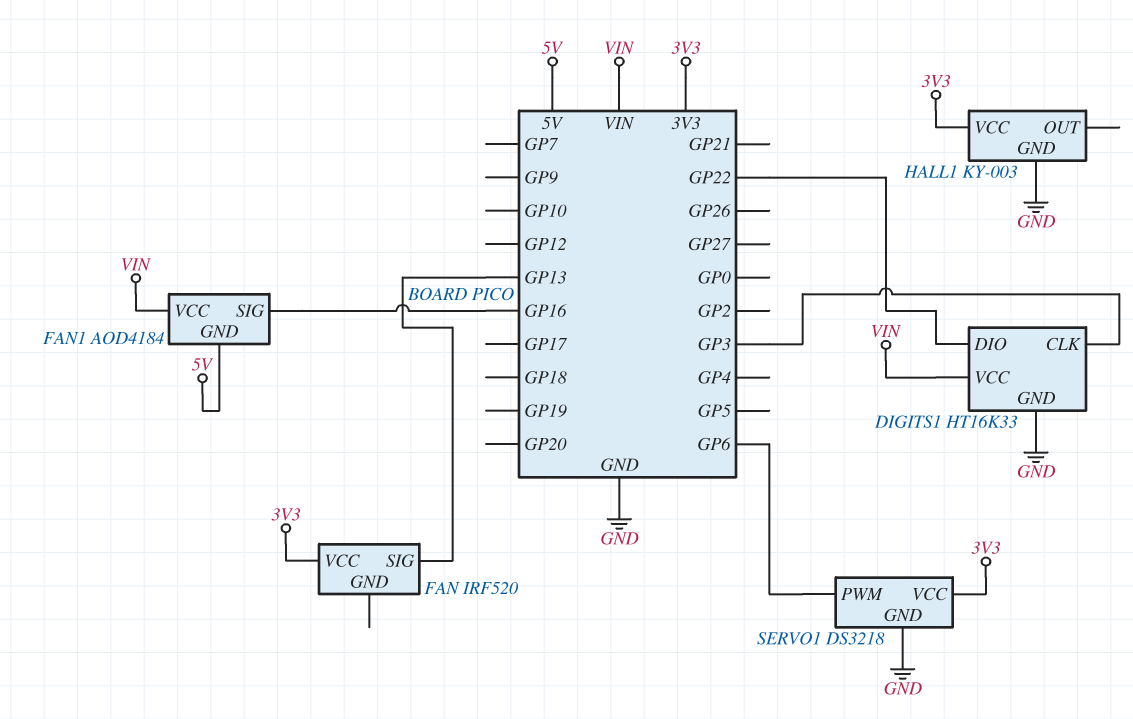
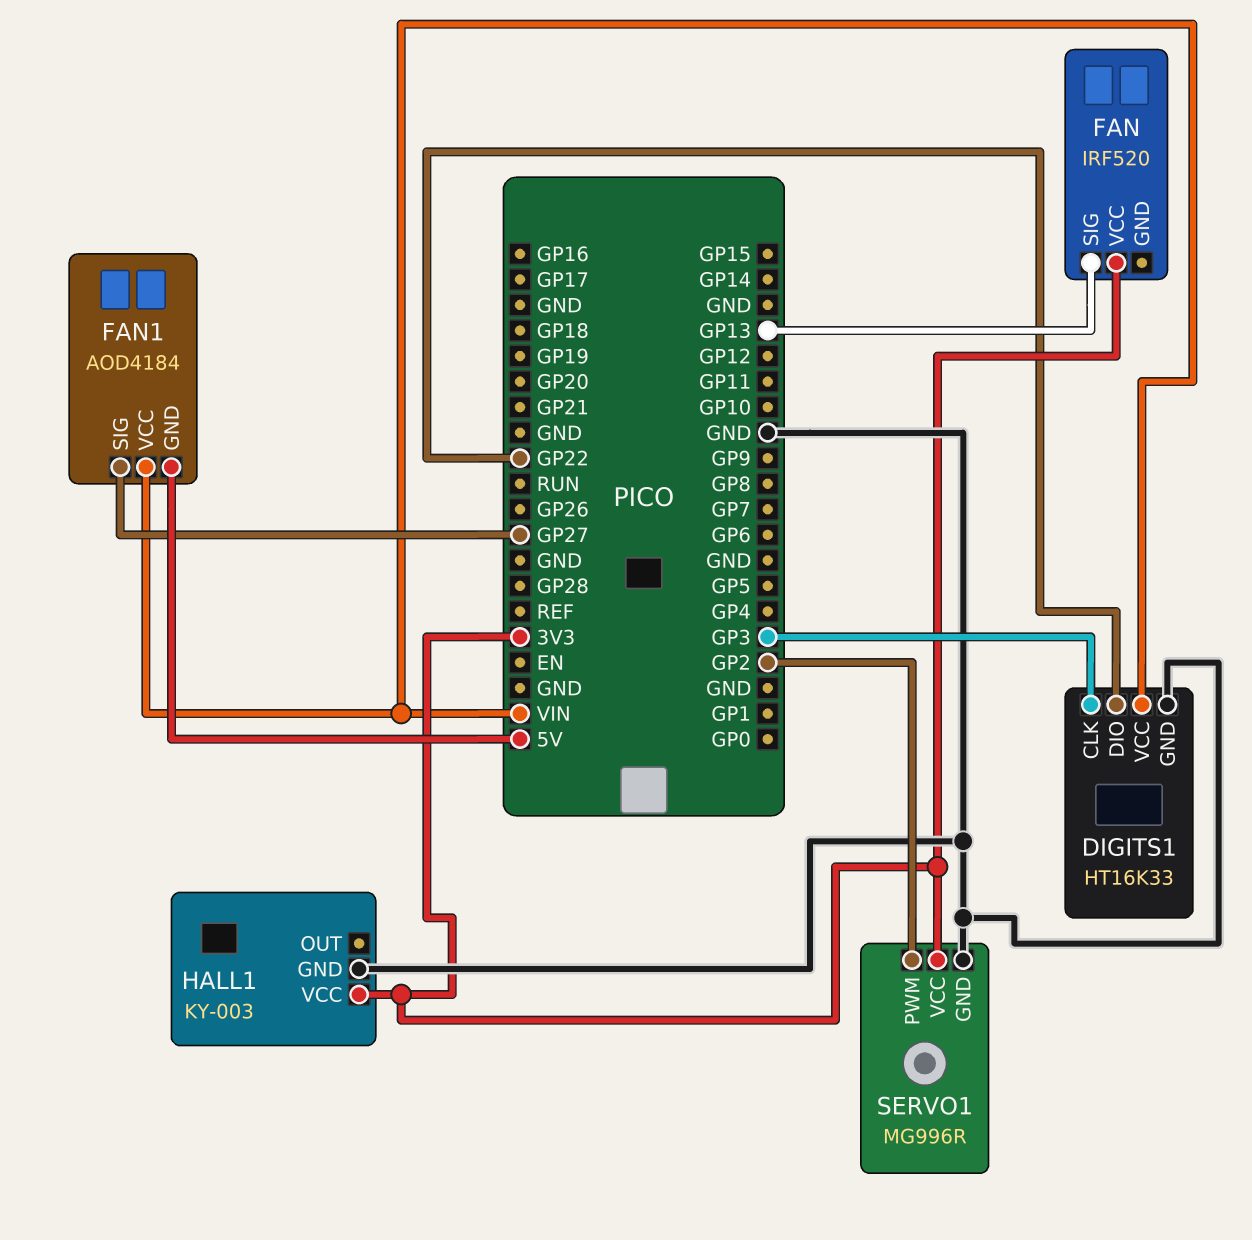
FAN1 pin SIG: GP16 -> GP27
SERVO1: DS3218 -> MG996R
SERVO1 pin PWM: GP6 -> GP2

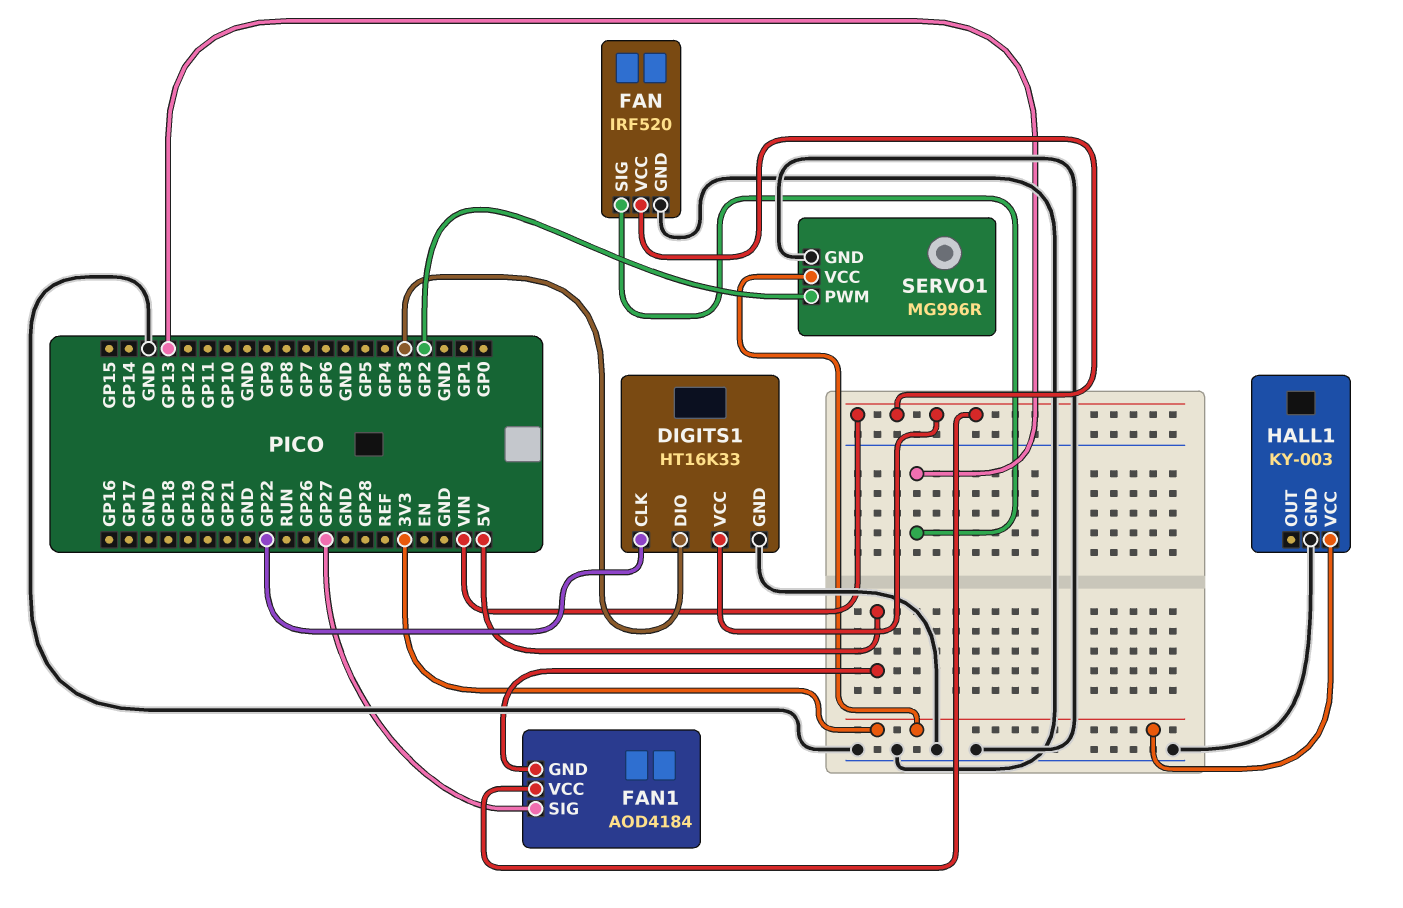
DIGITS1 pin CLK: GP3 -> GP22
DIGITS1 pin DIO: GP22 -> GP3
FAN pin GND: none -> GND
FAN pin VCC: 3V3 -> VIN

